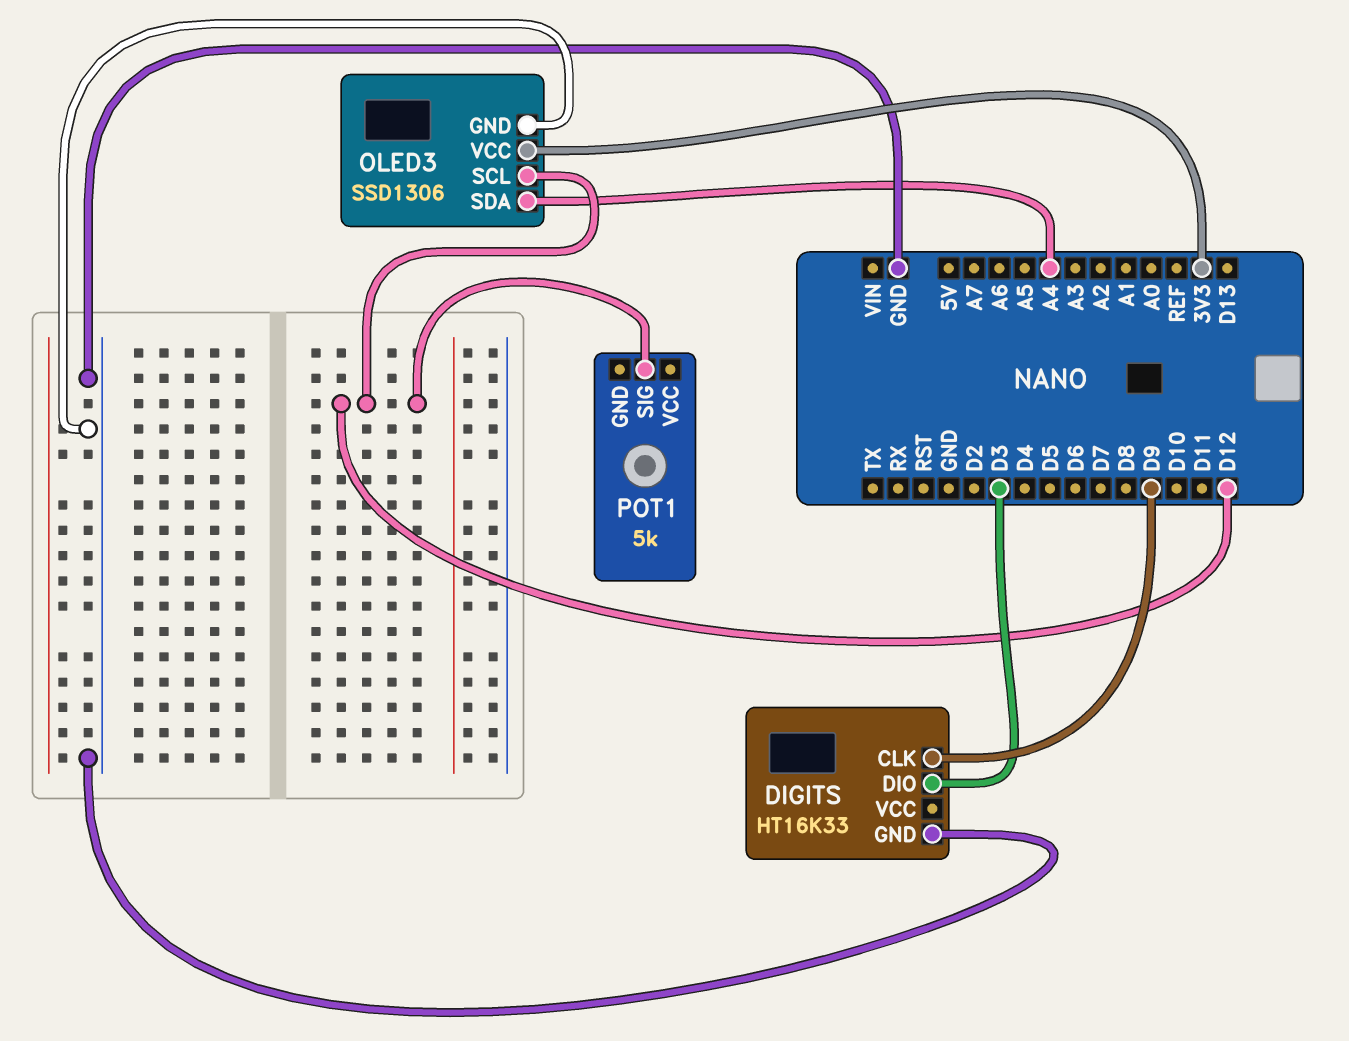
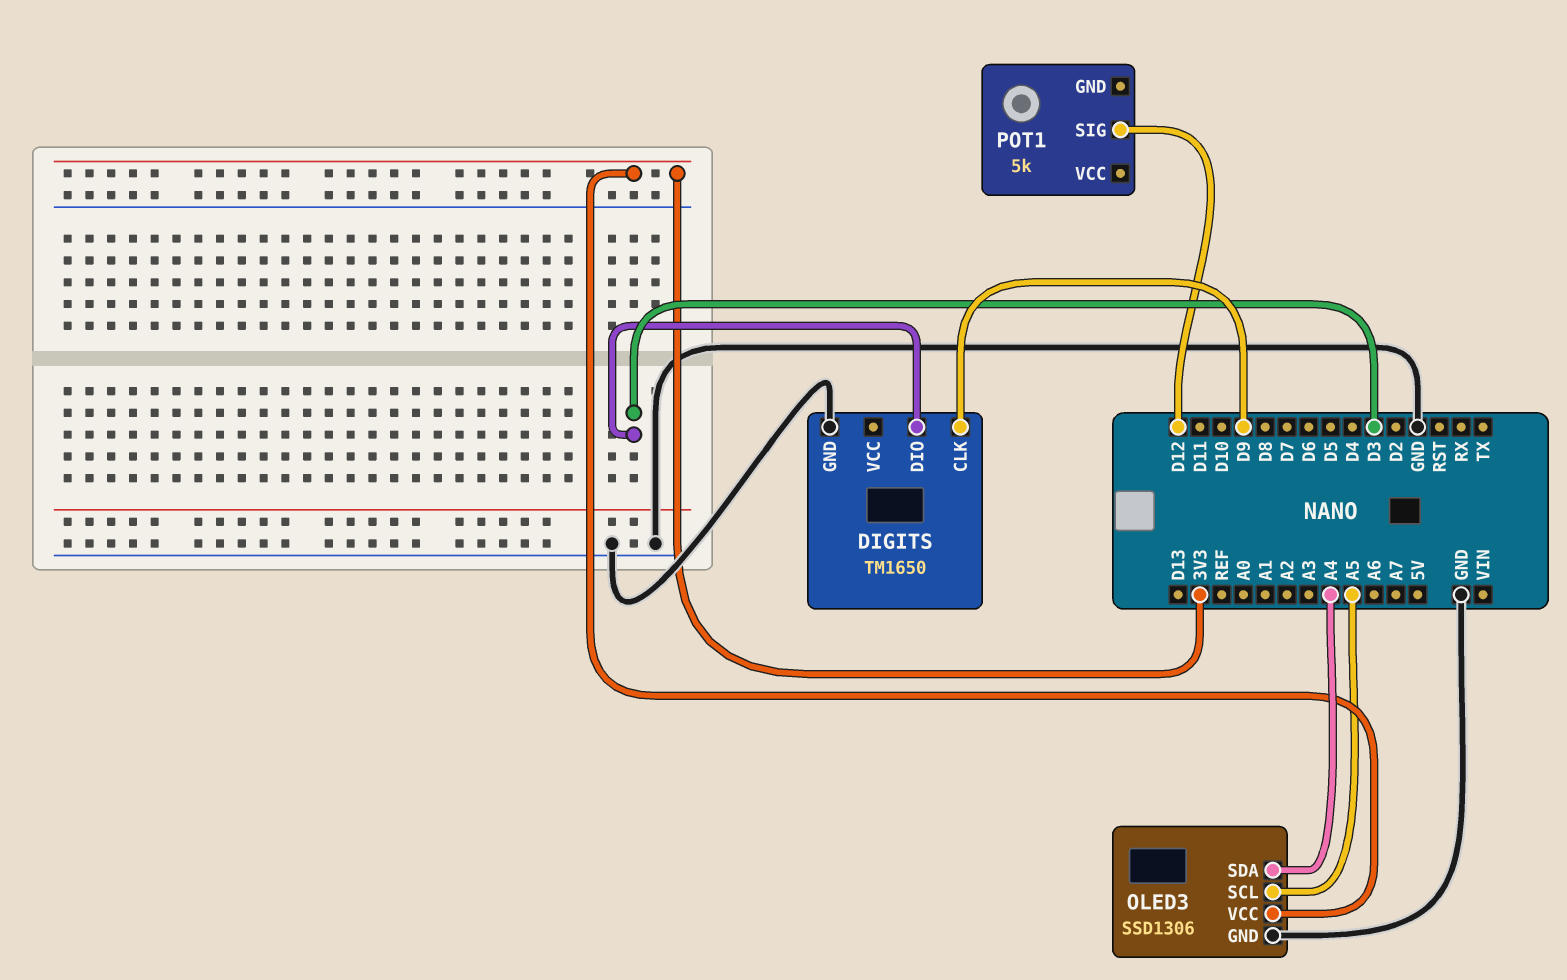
DIGITS: HT16K33 -> TM1650
OLED3 pin SCL: D12 -> A5

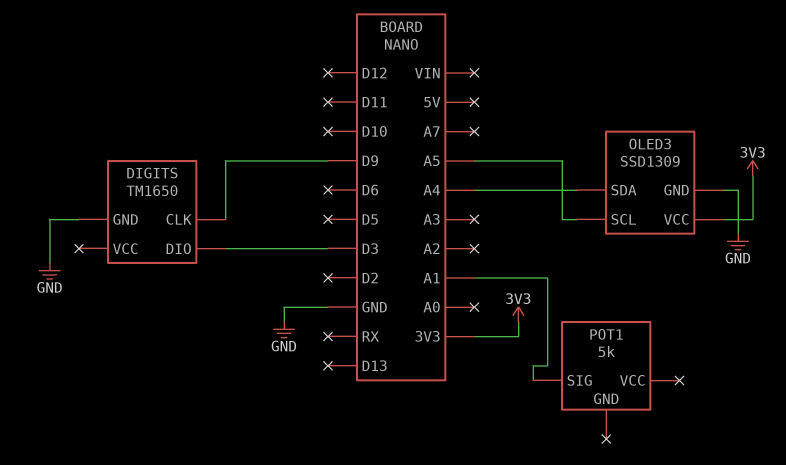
OLED3: SSD1306 -> SSD1309
POT1 pin SIG: D12 -> A1

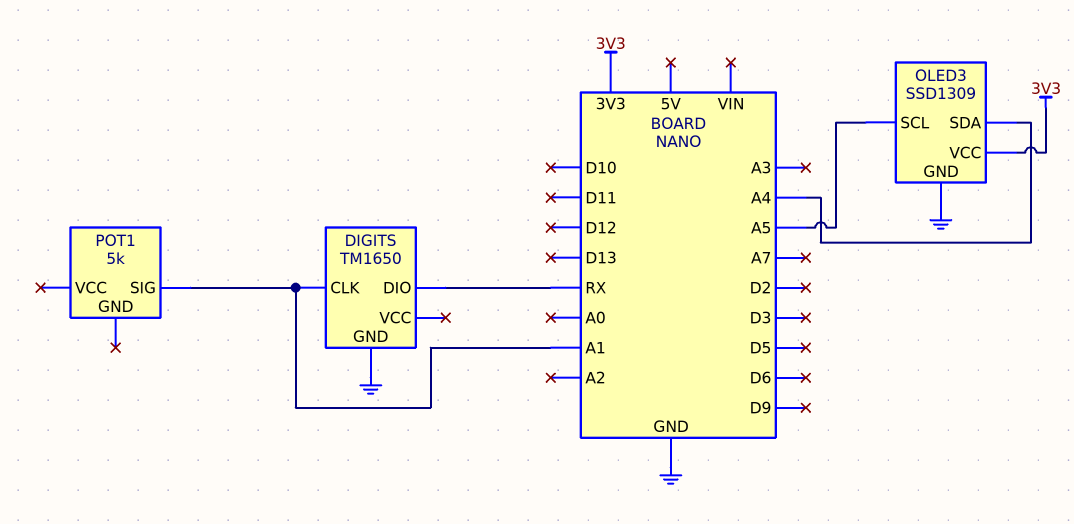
DIGITS pin CLK: D9 -> A1
DIGITS pin DIO: D3 -> RX

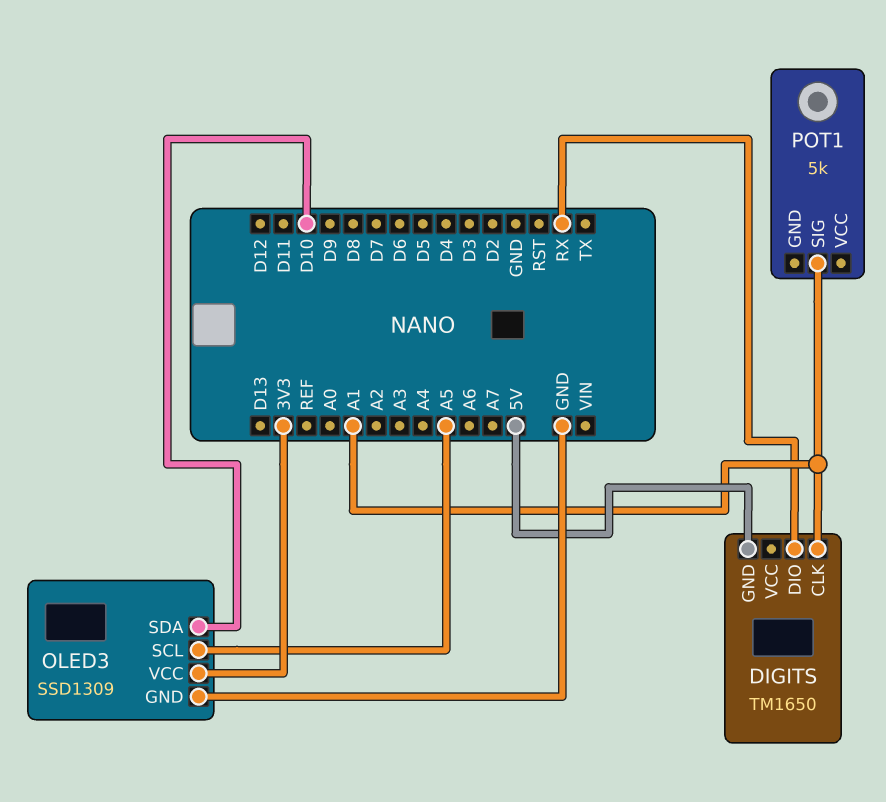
DIGITS pin GND: GND -> 5V
OLED3 pin SDA: A4 -> D10

